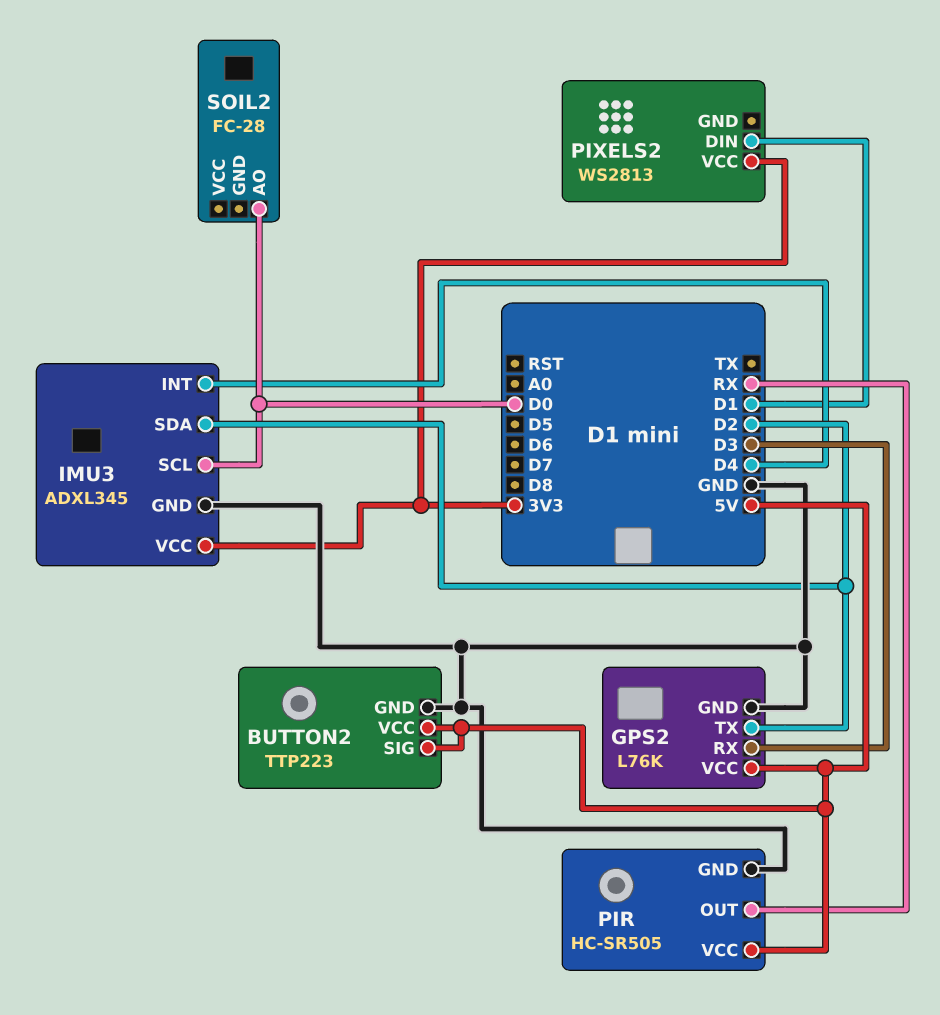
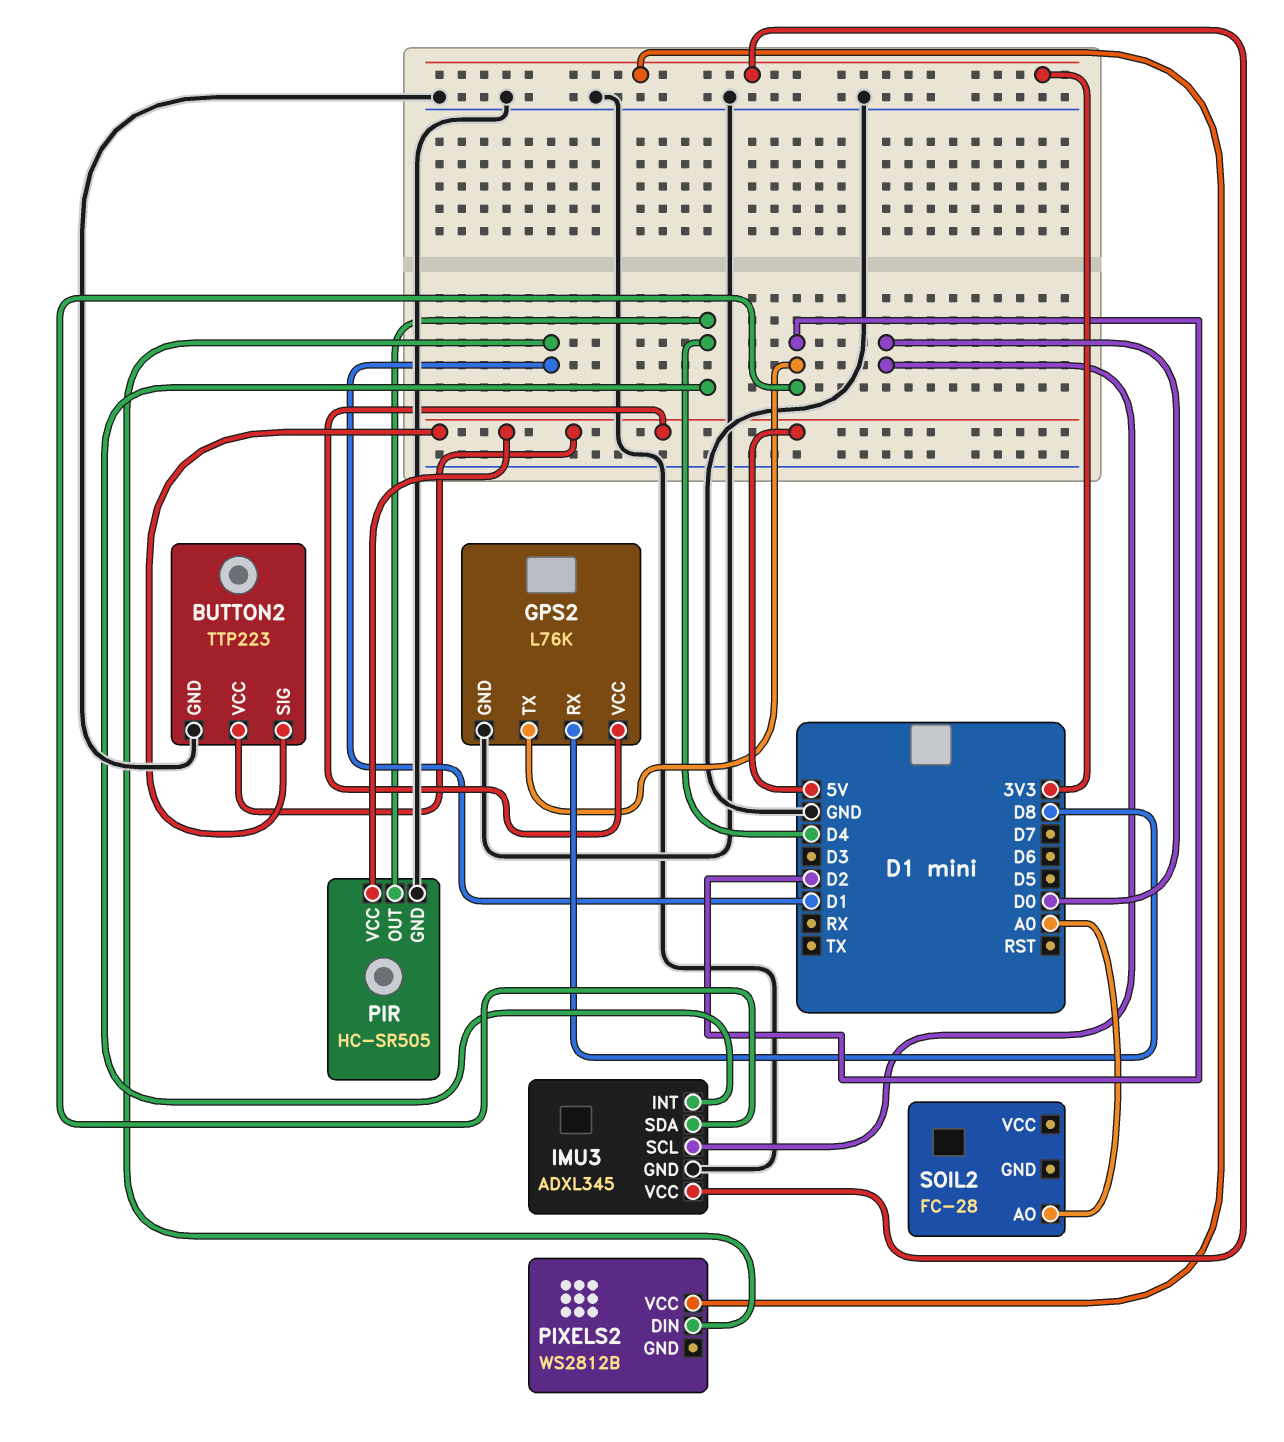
GPS2 pin RX: D3 -> D8
PIR pin OUT: RX -> D4
PIXELS2: WS2813 -> WS2812B
SOIL2 pin AO: D0 -> A0

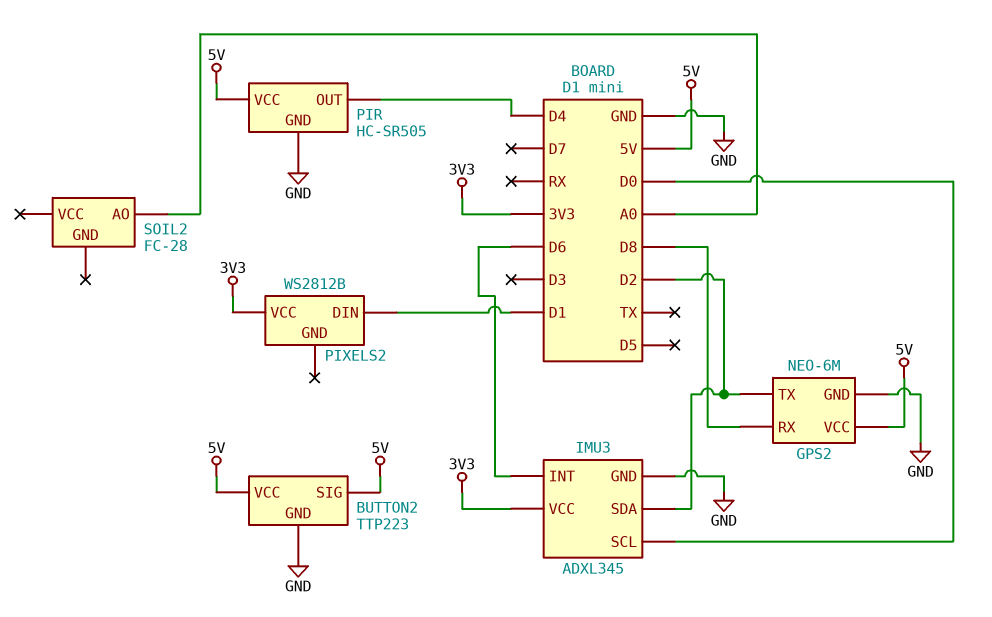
GPS2: L76K -> NEO-6M
IMU3 pin INT: D4 -> D6

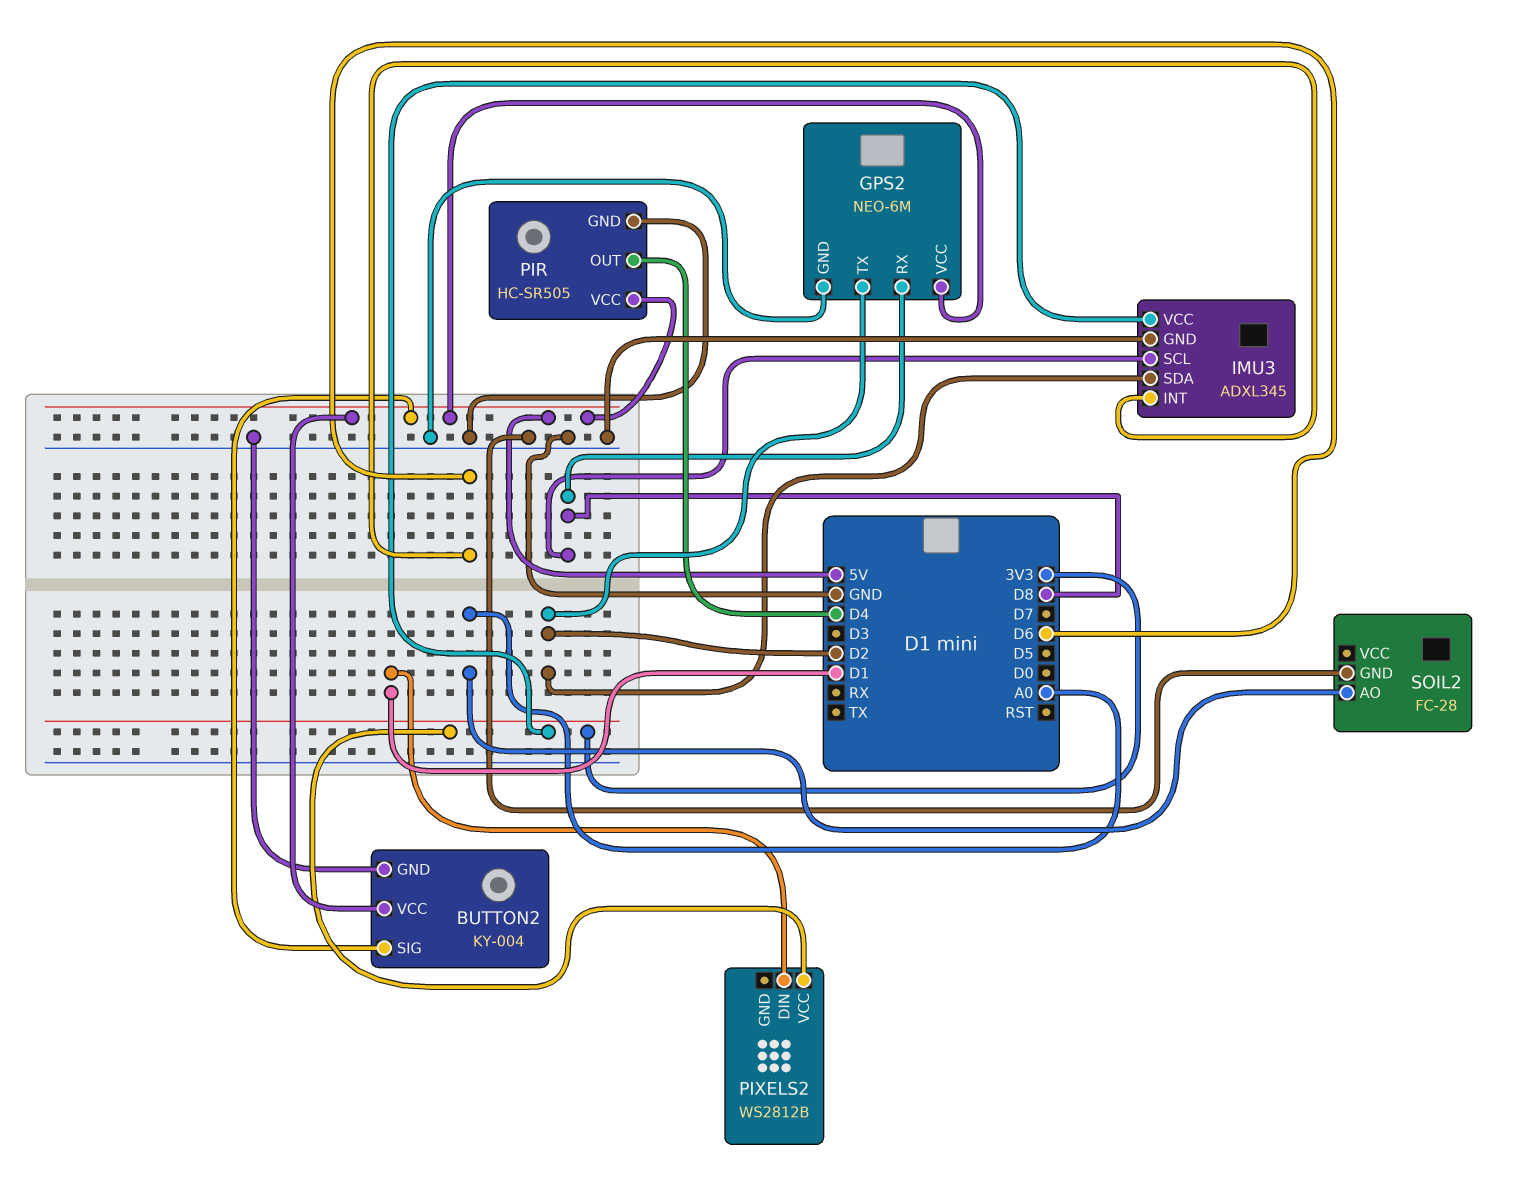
BUTTON2: TTP223 -> KY-004
IMU3 pin SCL: D0 -> D8
SOIL2 pin GND: none -> GND

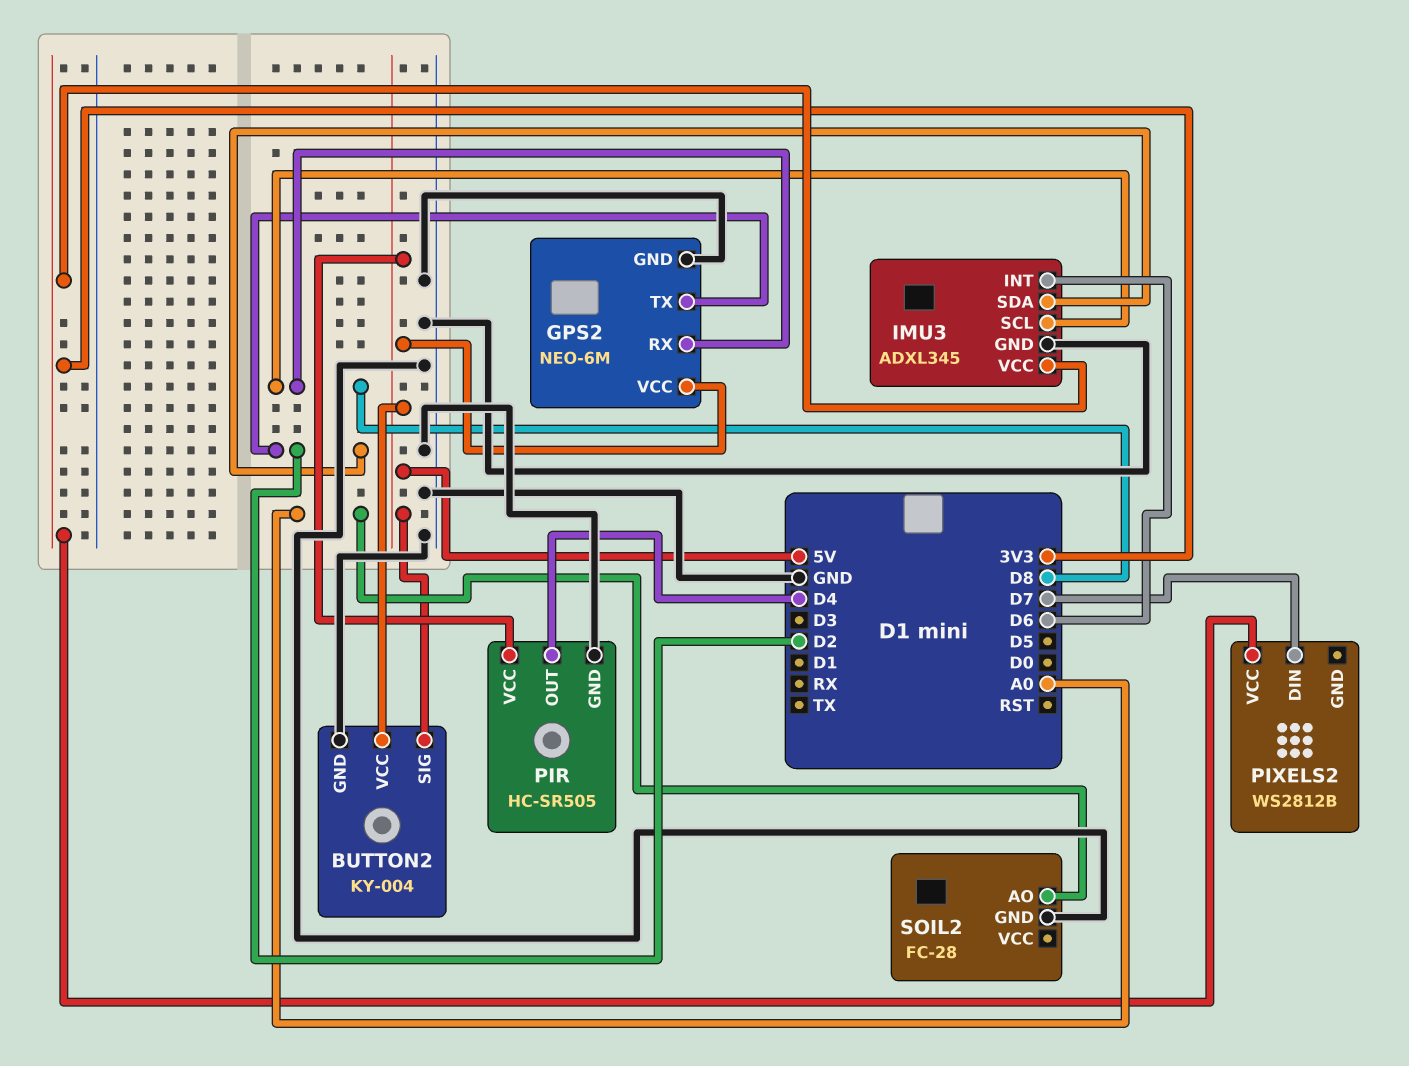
PIXELS2 pin DIN: D1 -> D7

